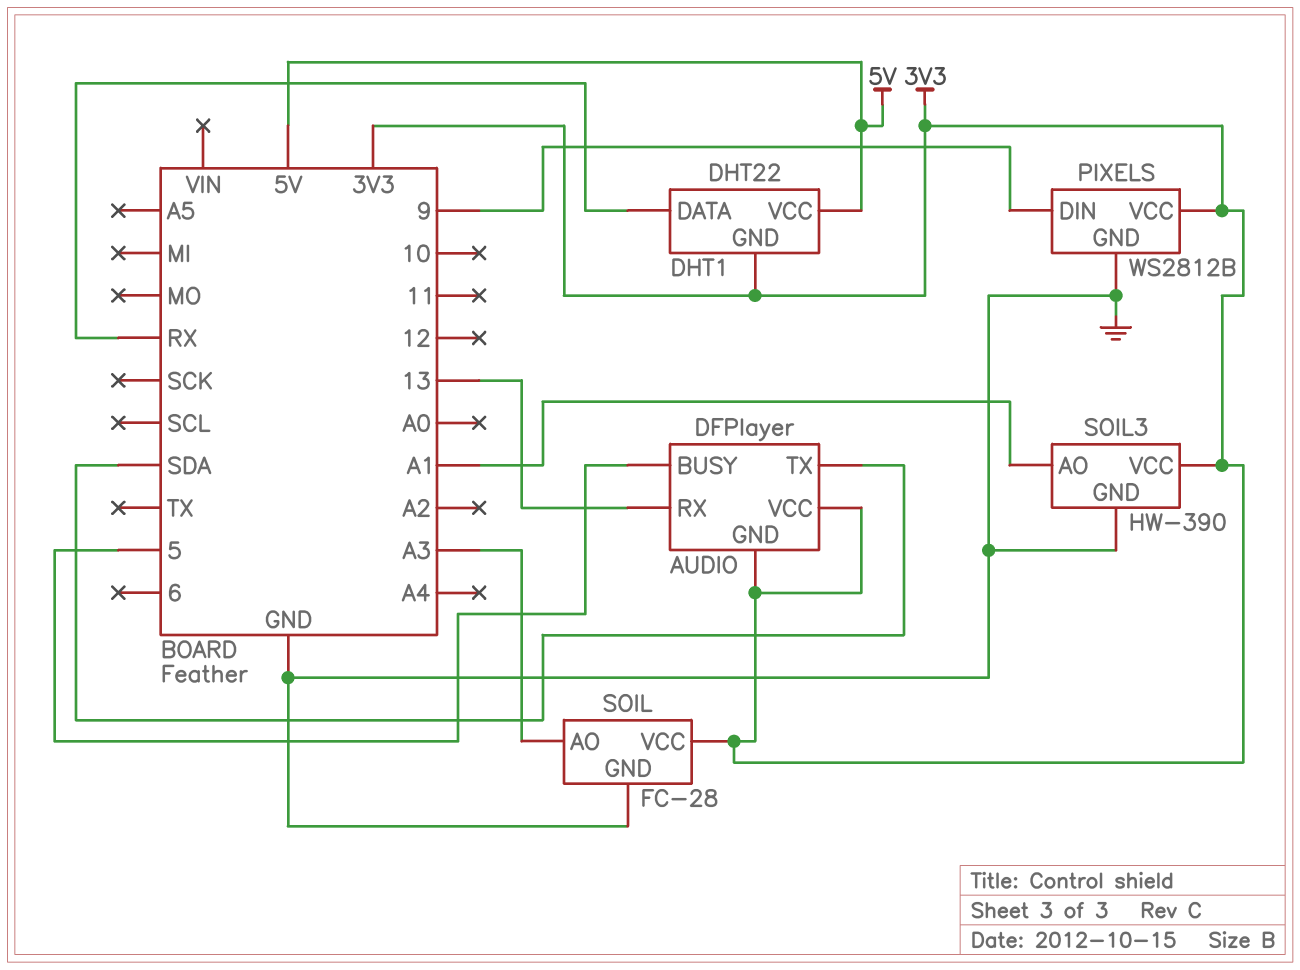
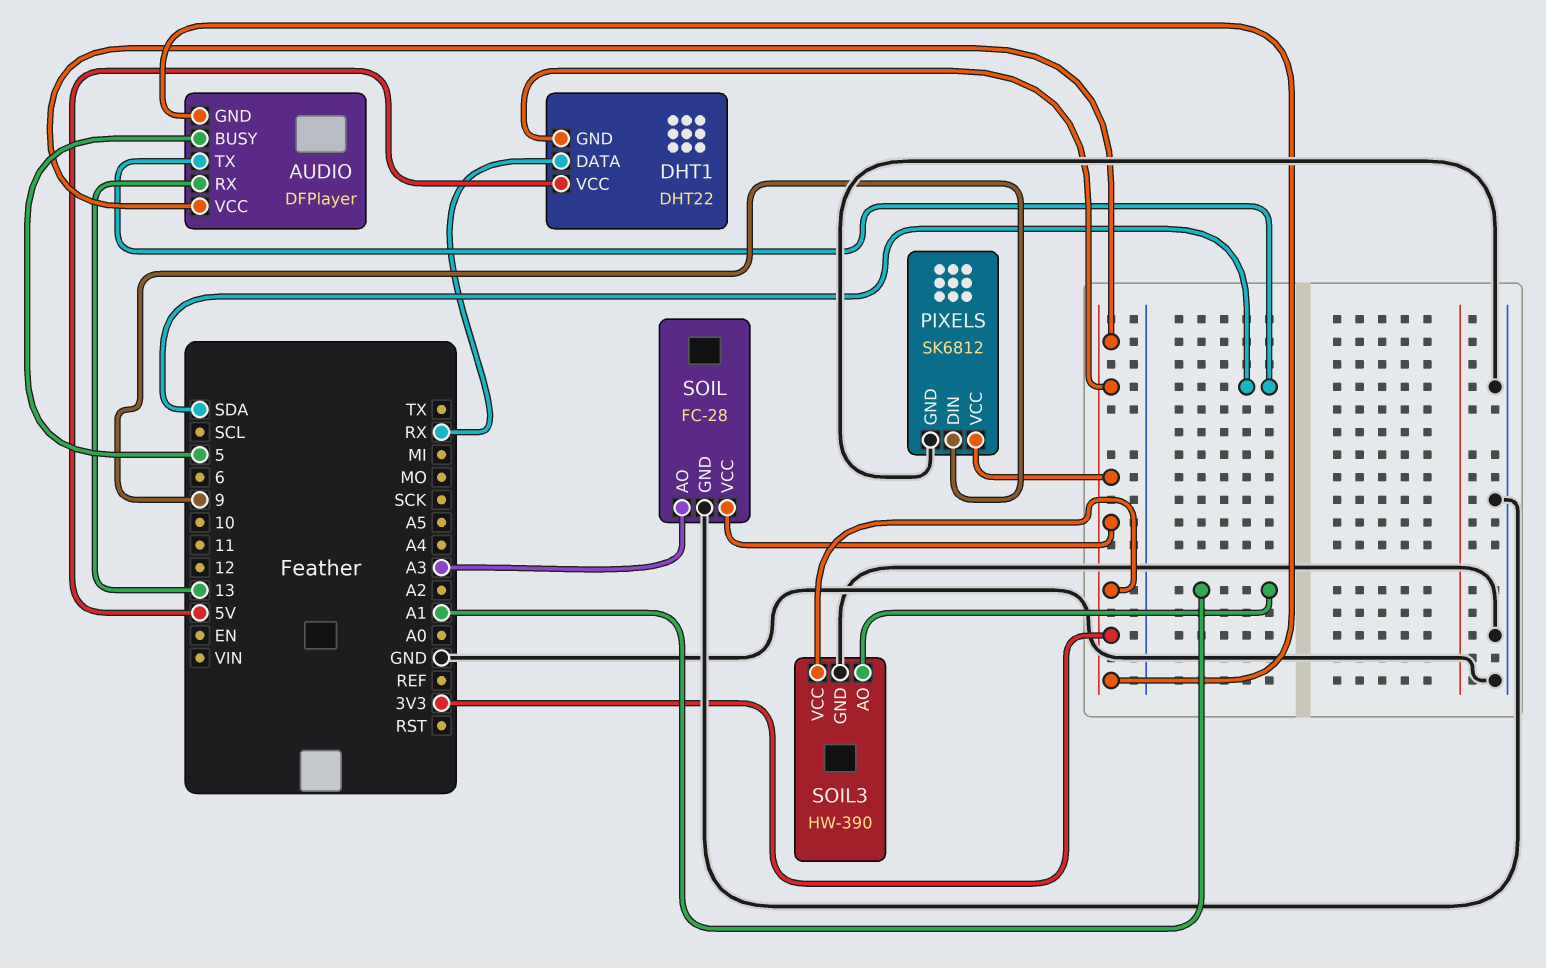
PIXELS: WS2812B -> SK6812

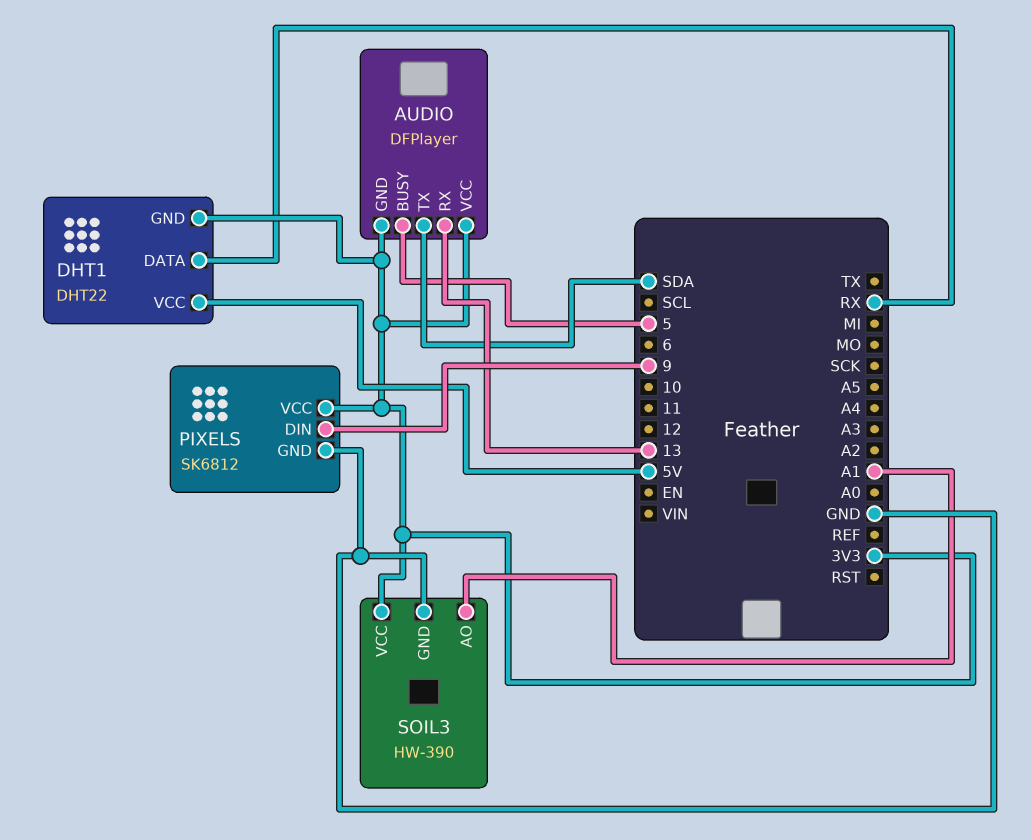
SOIL: FC-28 -> none
SOIL pin AO: A3 -> none
SOIL pin GND: GND -> none
SOIL pin VCC: 3V3 -> none

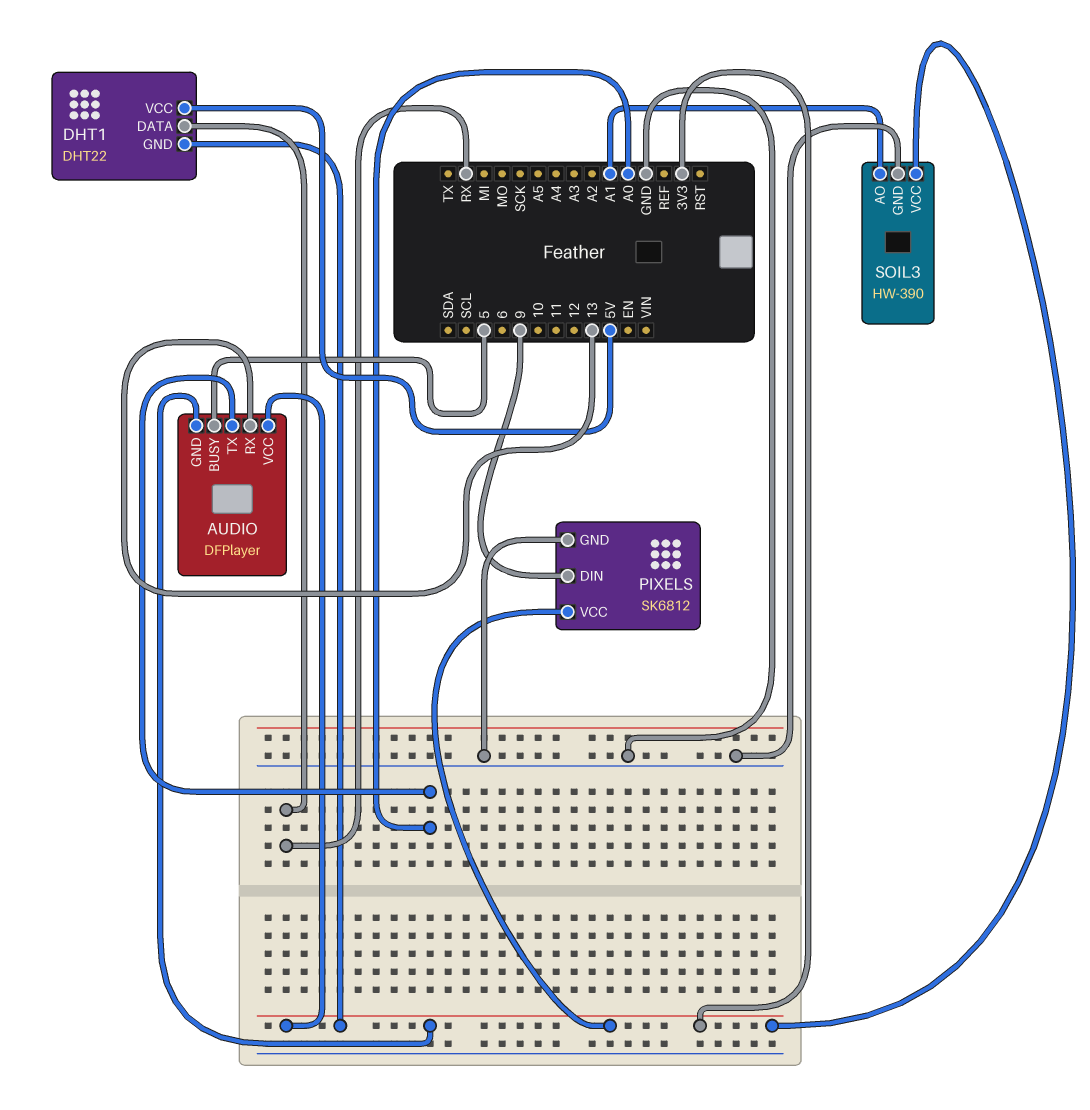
AUDIO pin TX: SDA -> A0

